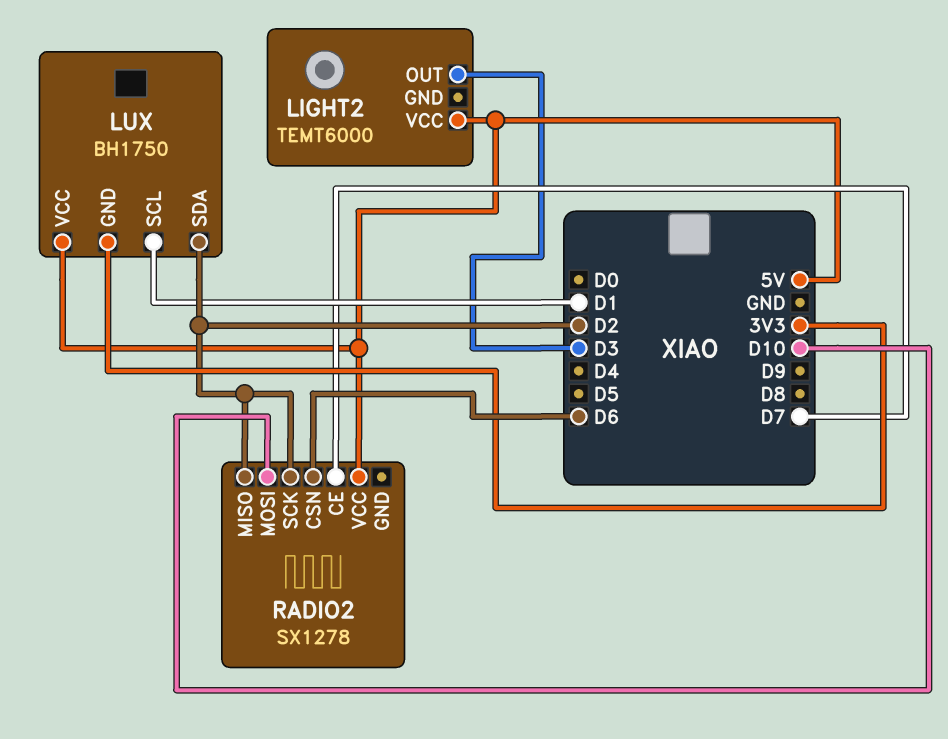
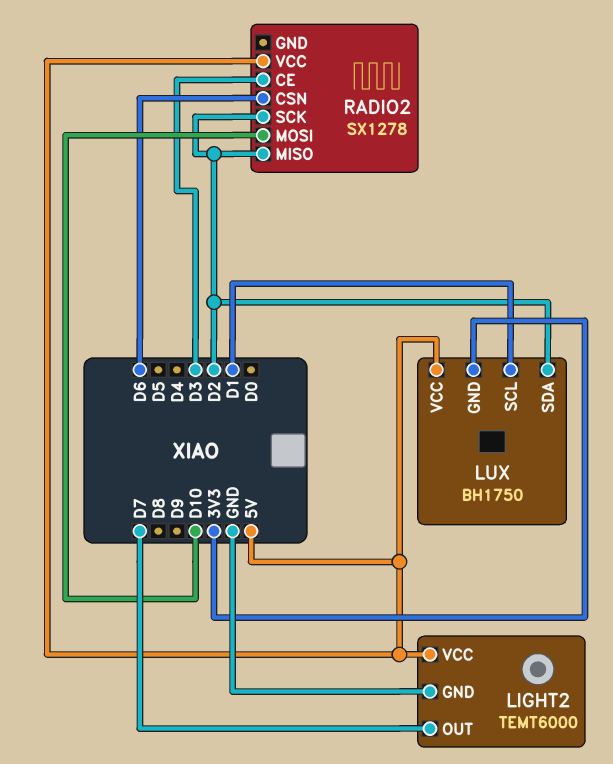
LIGHT2 pin GND: none -> GND
LIGHT2 pin OUT: D3 -> D7
RADIO2 pin CE: D7 -> D3

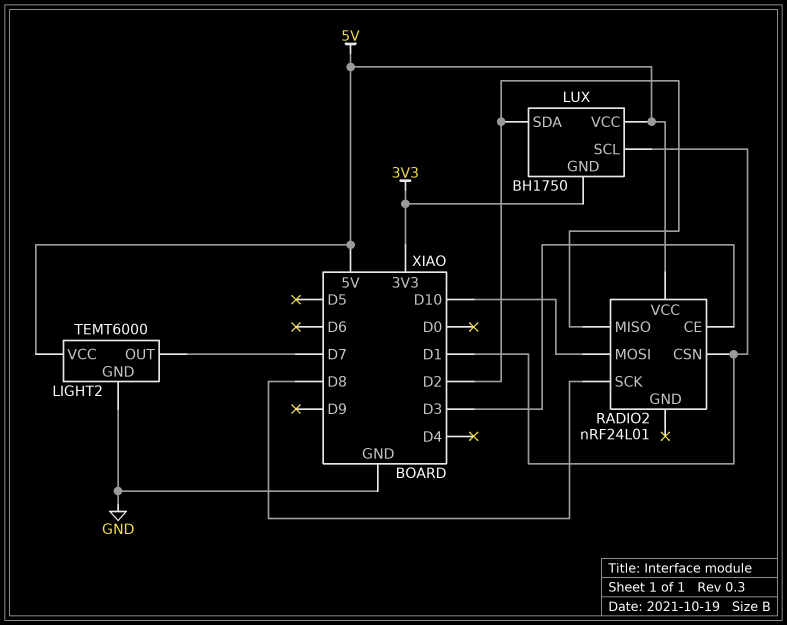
RADIO2: SX1278 -> nRF24L01
RADIO2 pin CSN: D6 -> D1
RADIO2 pin SCK: D2 -> D8

